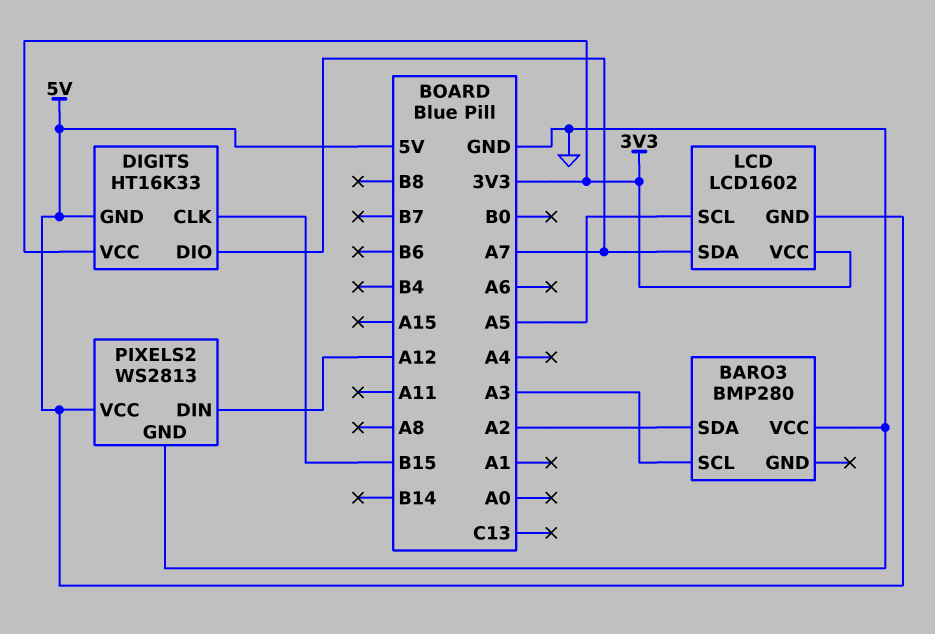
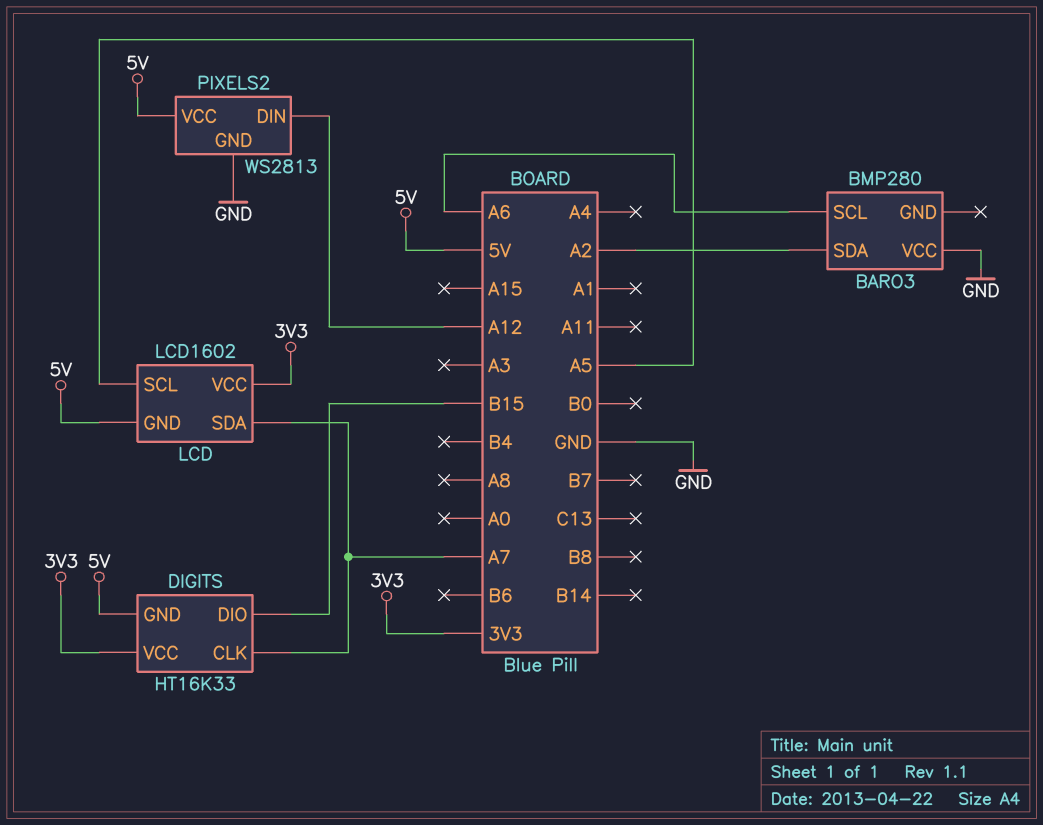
BARO3 pin SCL: A3 -> A6
DIGITS pin CLK: B15 -> A7
DIGITS pin DIO: A7 -> B15

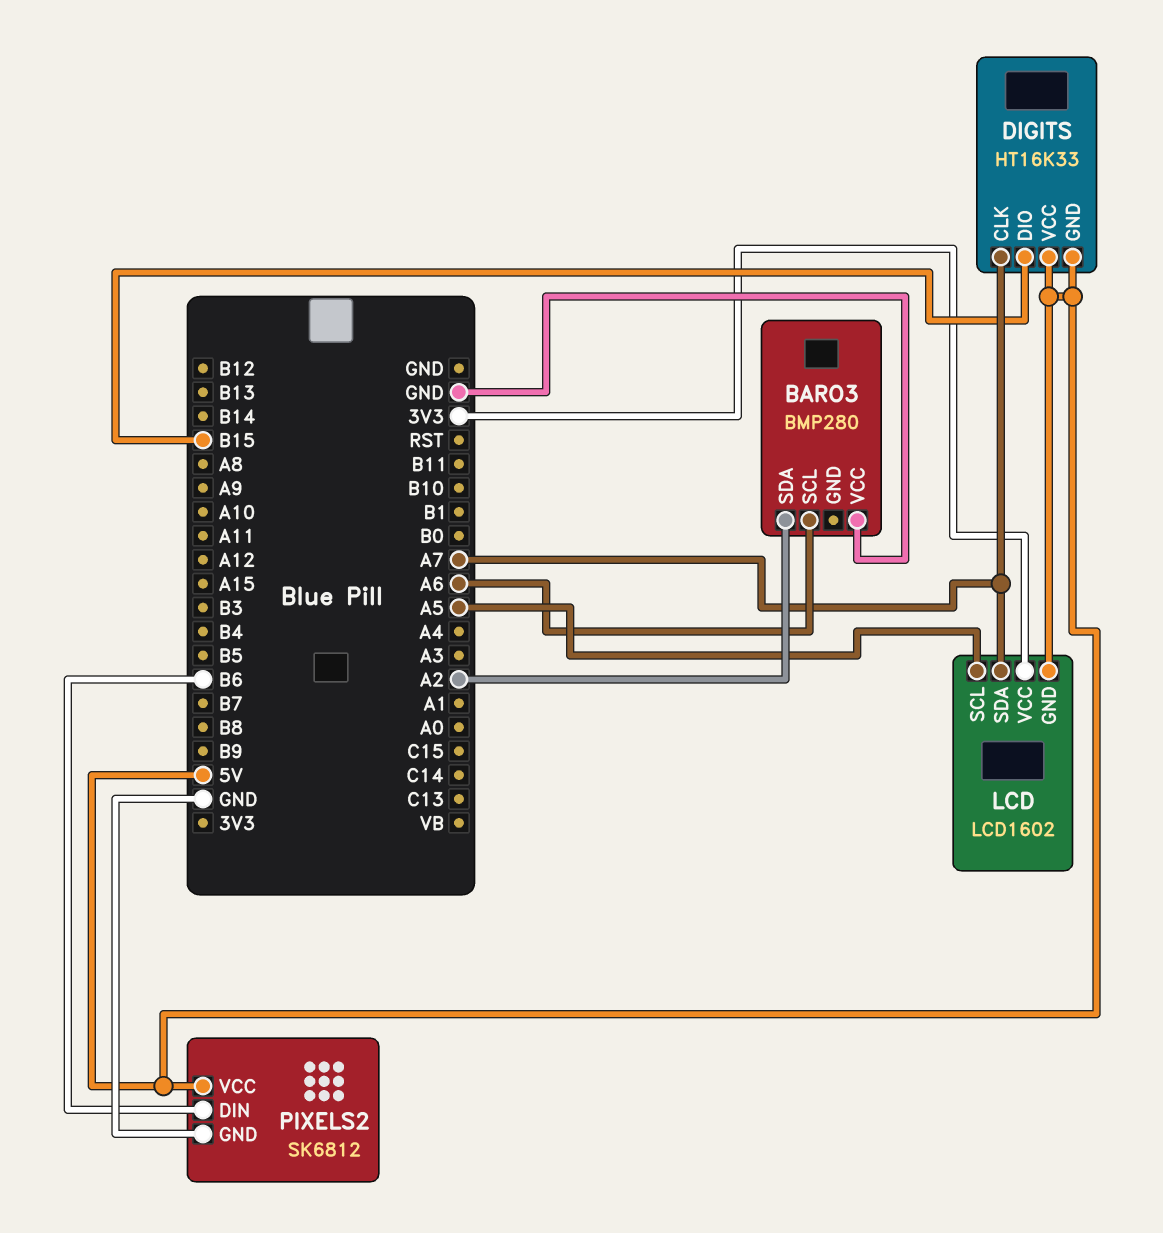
DIGITS pin VCC: 3V3 -> 5V
PIXELS2: WS2813 -> SK6812
PIXELS2 pin DIN: A12 -> B6

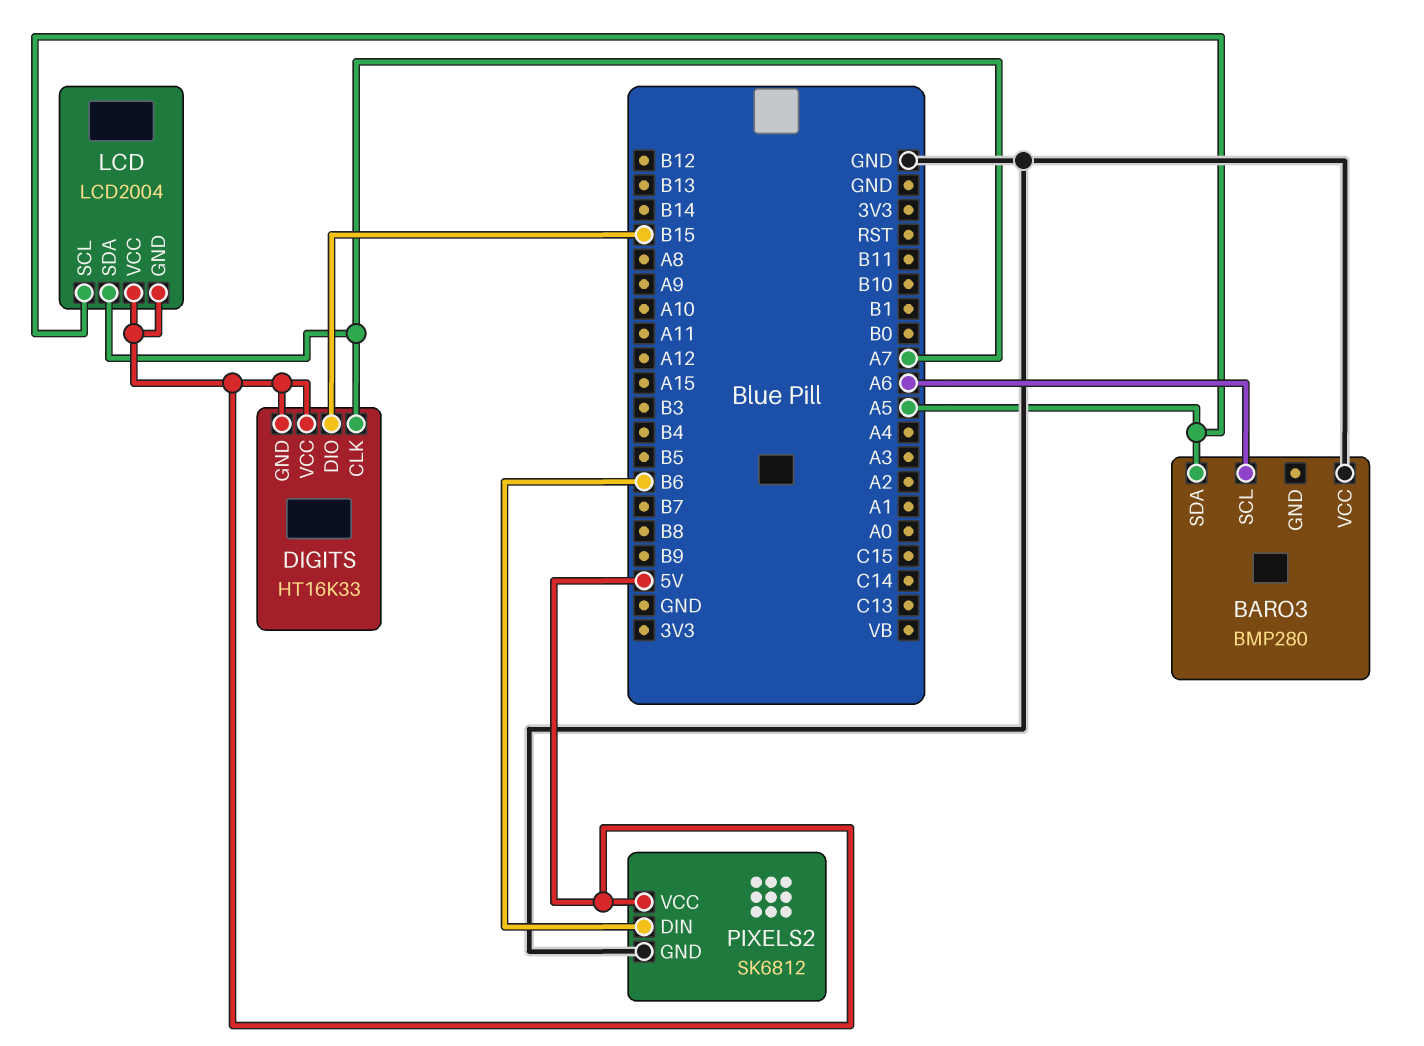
BARO3 pin SDA: A2 -> A5
LCD: LCD1602 -> LCD2004
LCD pin VCC: 3V3 -> 5V

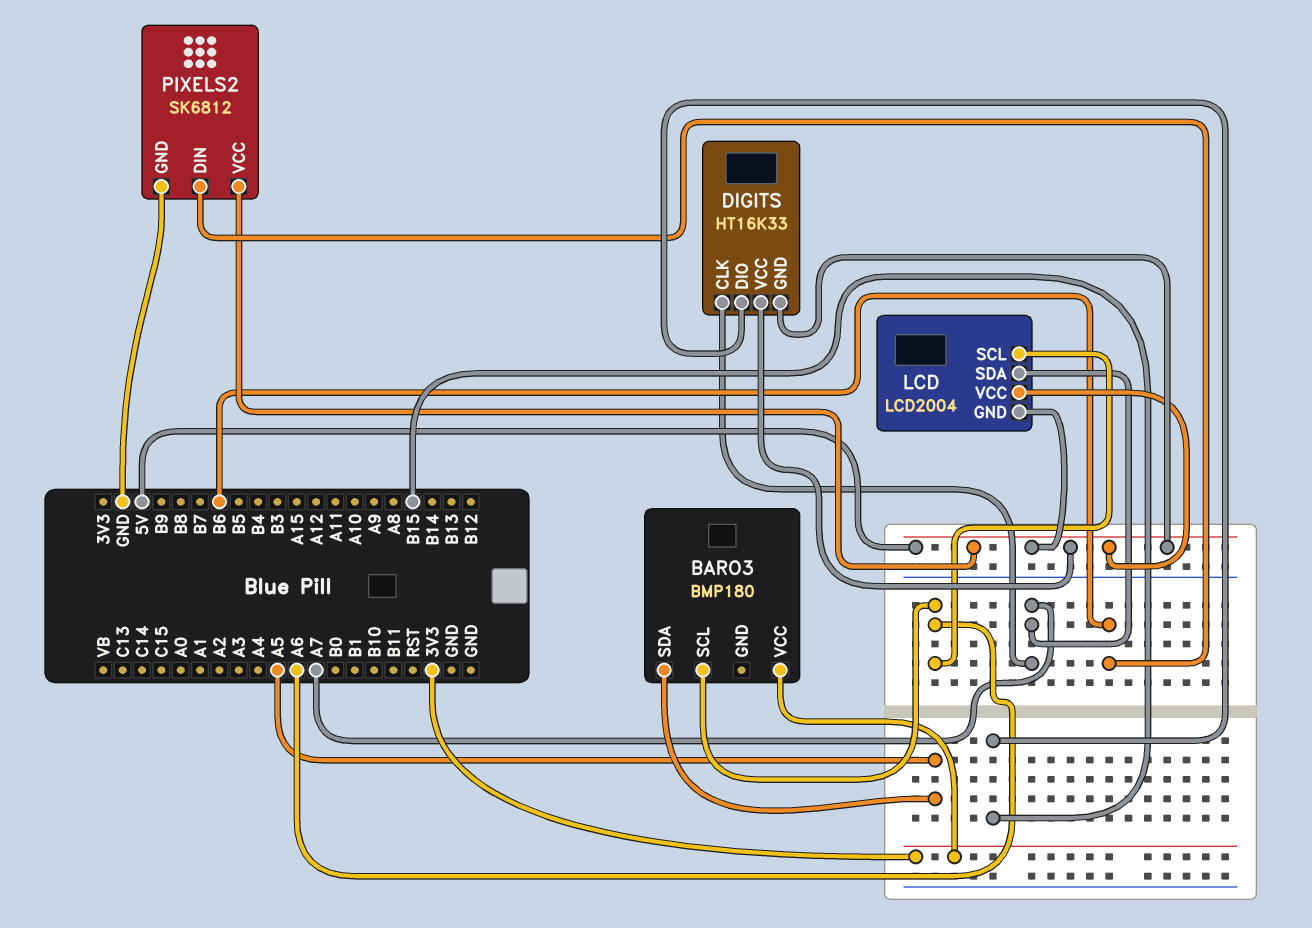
BARO3: BMP280 -> BMP180
BARO3 pin VCC: GND -> 3V3
LCD pin SCL: A5 -> A6

